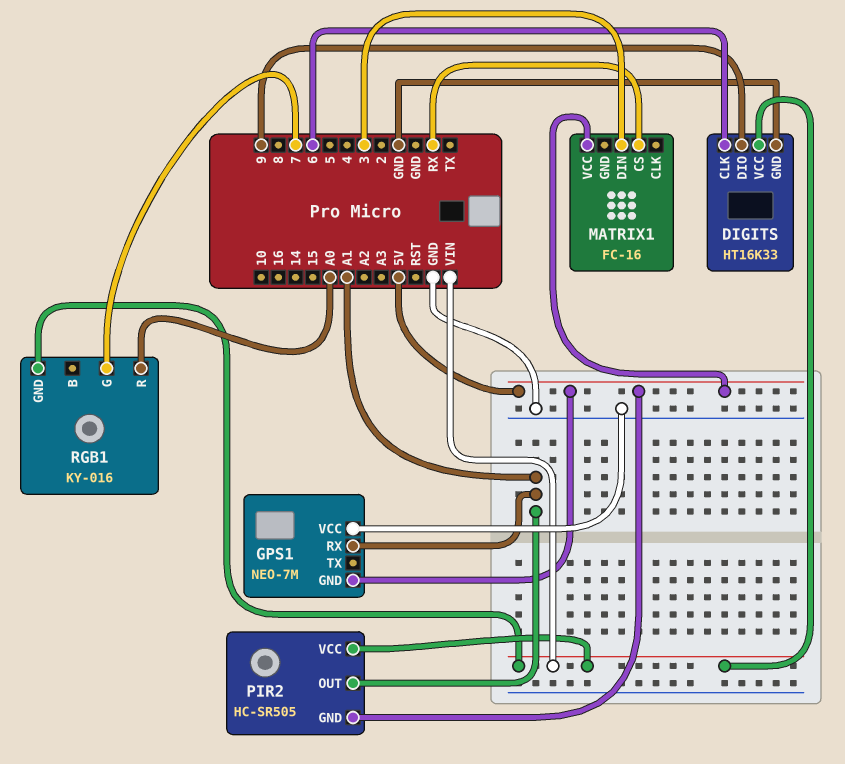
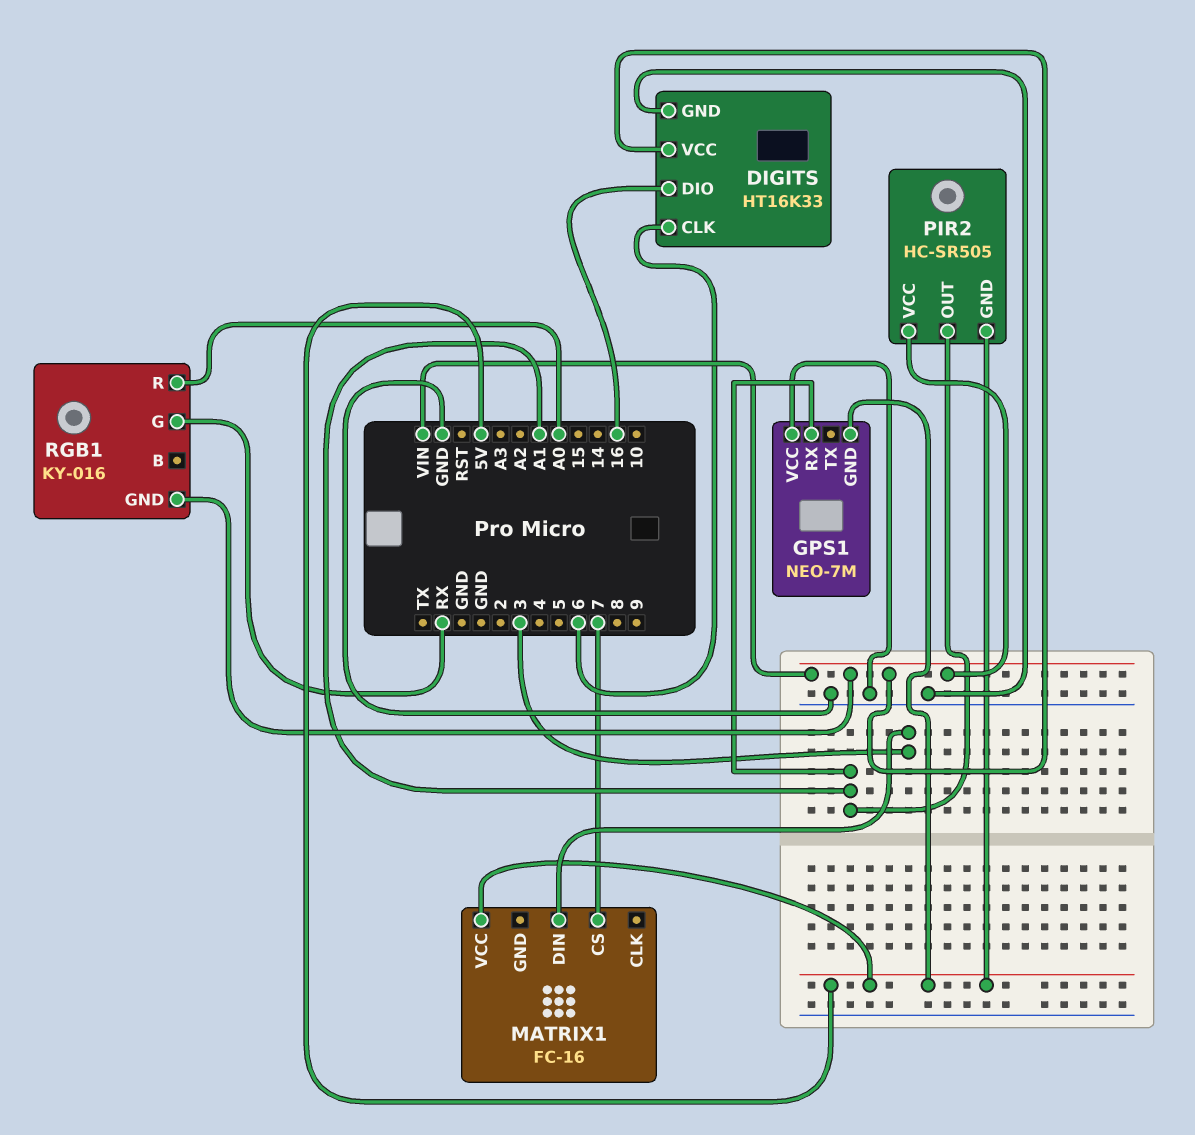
DIGITS pin DIO: 9 -> 16
MATRIX1 pin CS: RX -> 7
RGB1 pin G: 7 -> RX

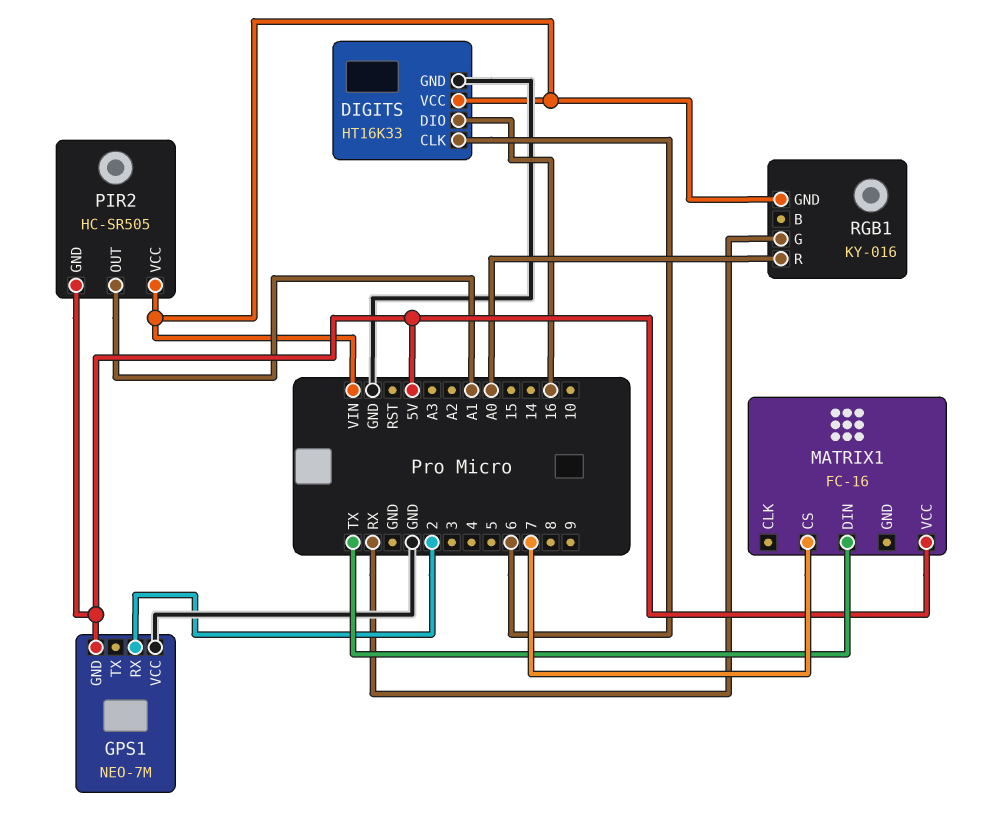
GPS1 pin RX: A1 -> 2
MATRIX1 pin DIN: 3 -> TX

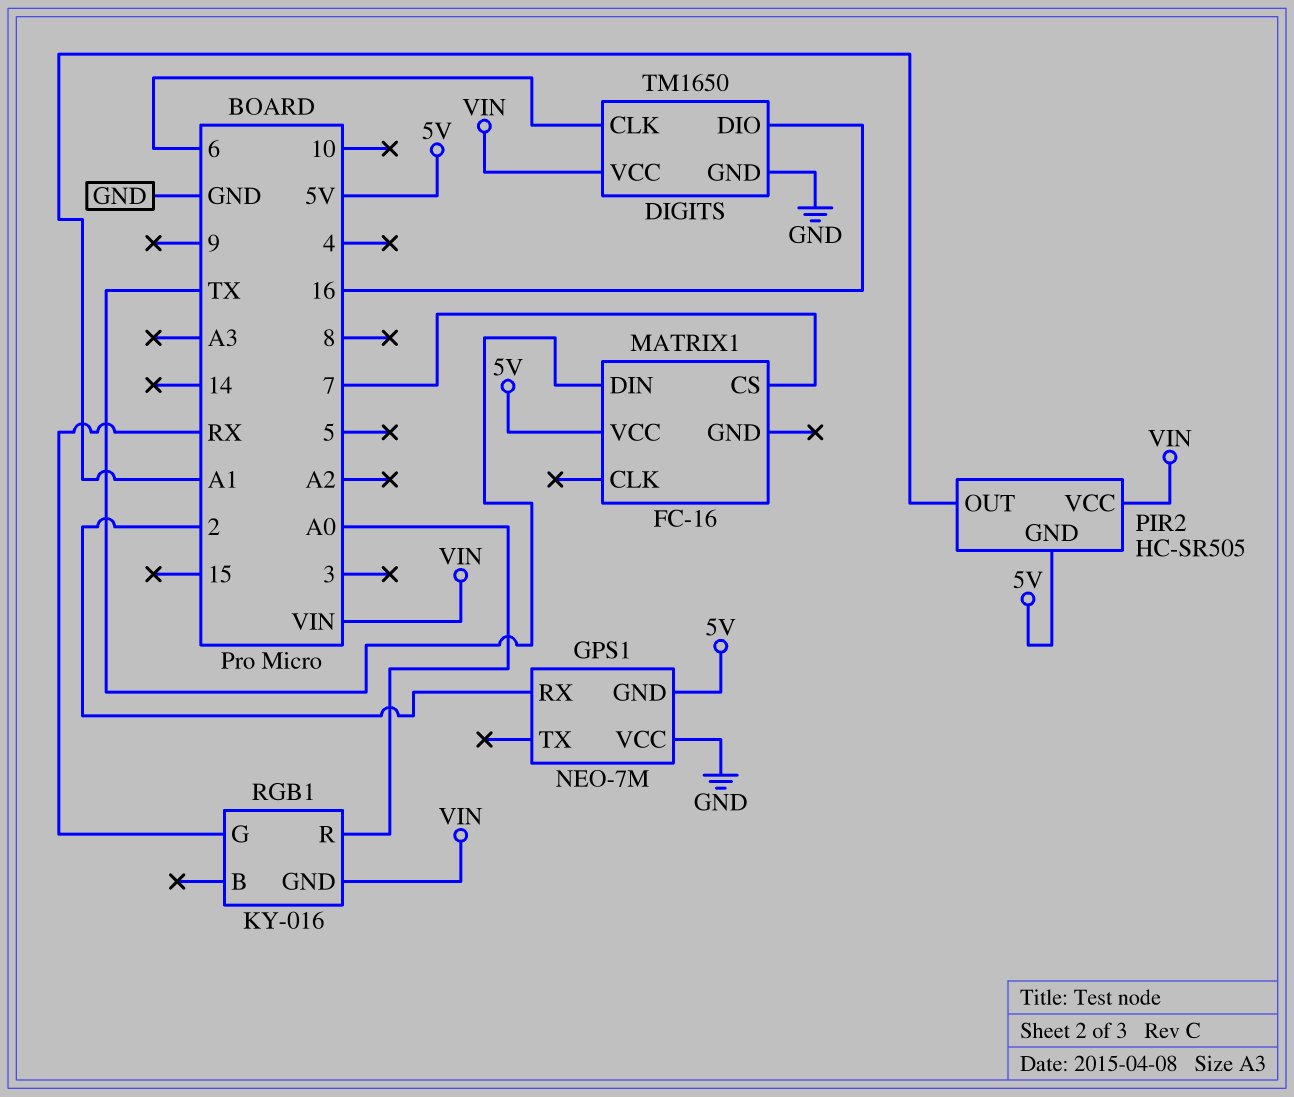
DIGITS: HT16K33 -> TM1650

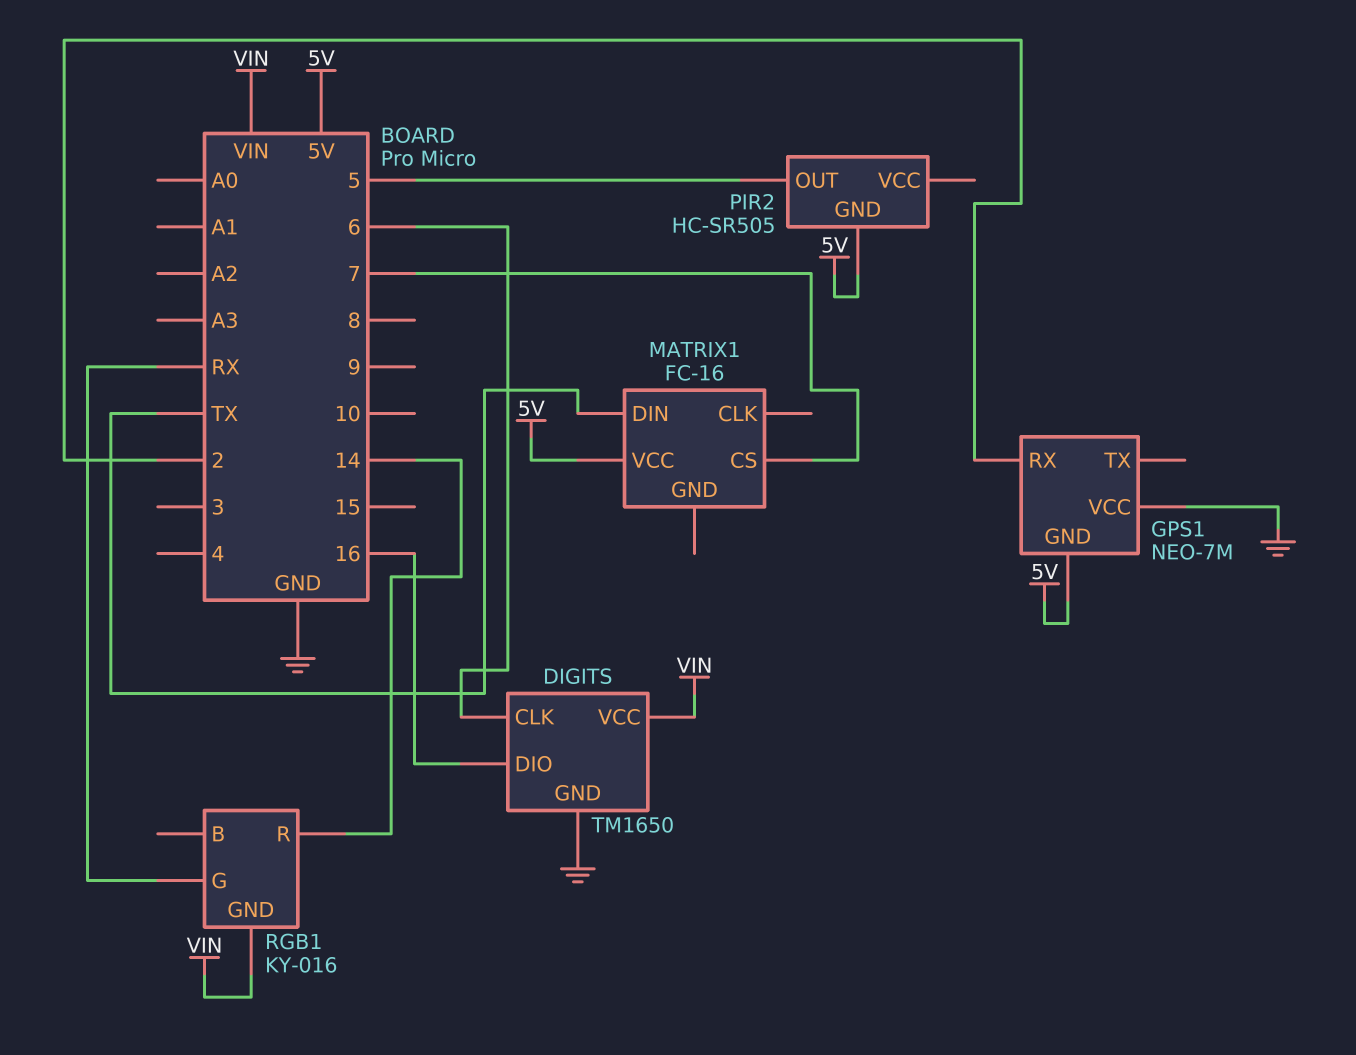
PIR2 pin OUT: A1 -> 5
PIR2 pin VCC: VIN -> none
RGB1 pin R: A0 -> 14

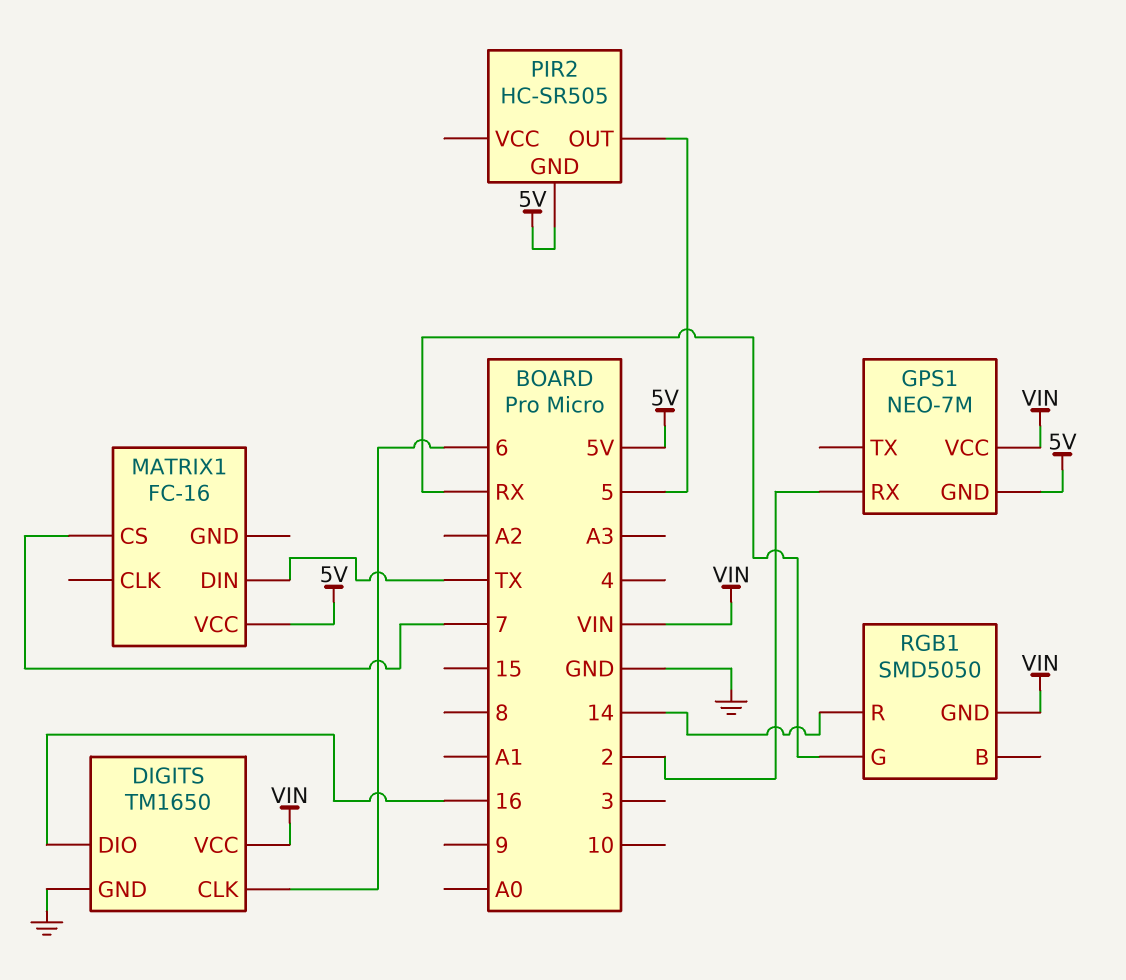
GPS1 pin VCC: GND -> VIN
RGB1: KY-016 -> SMD5050

